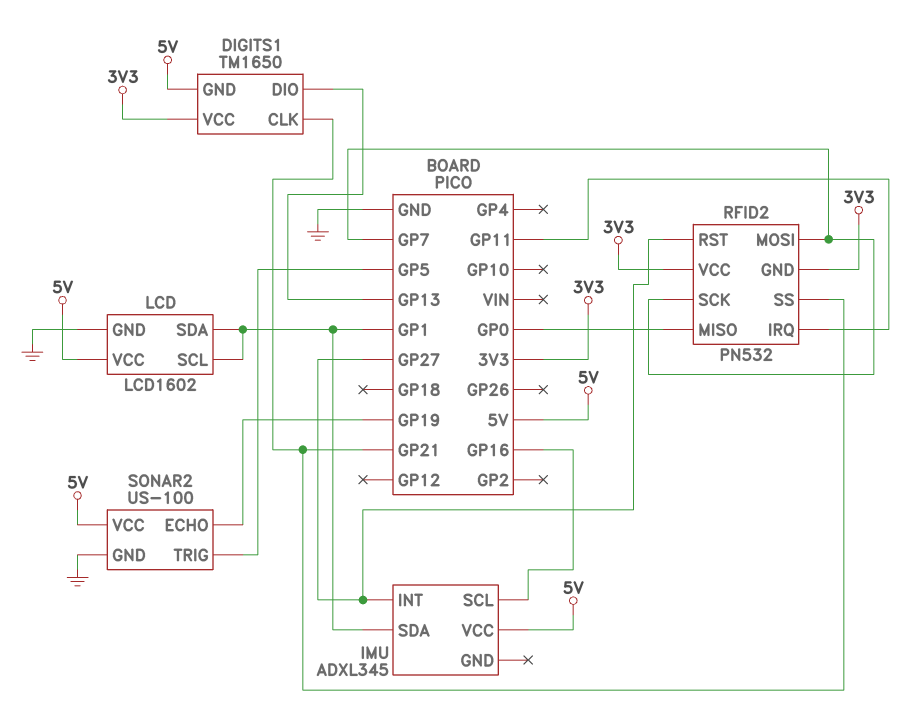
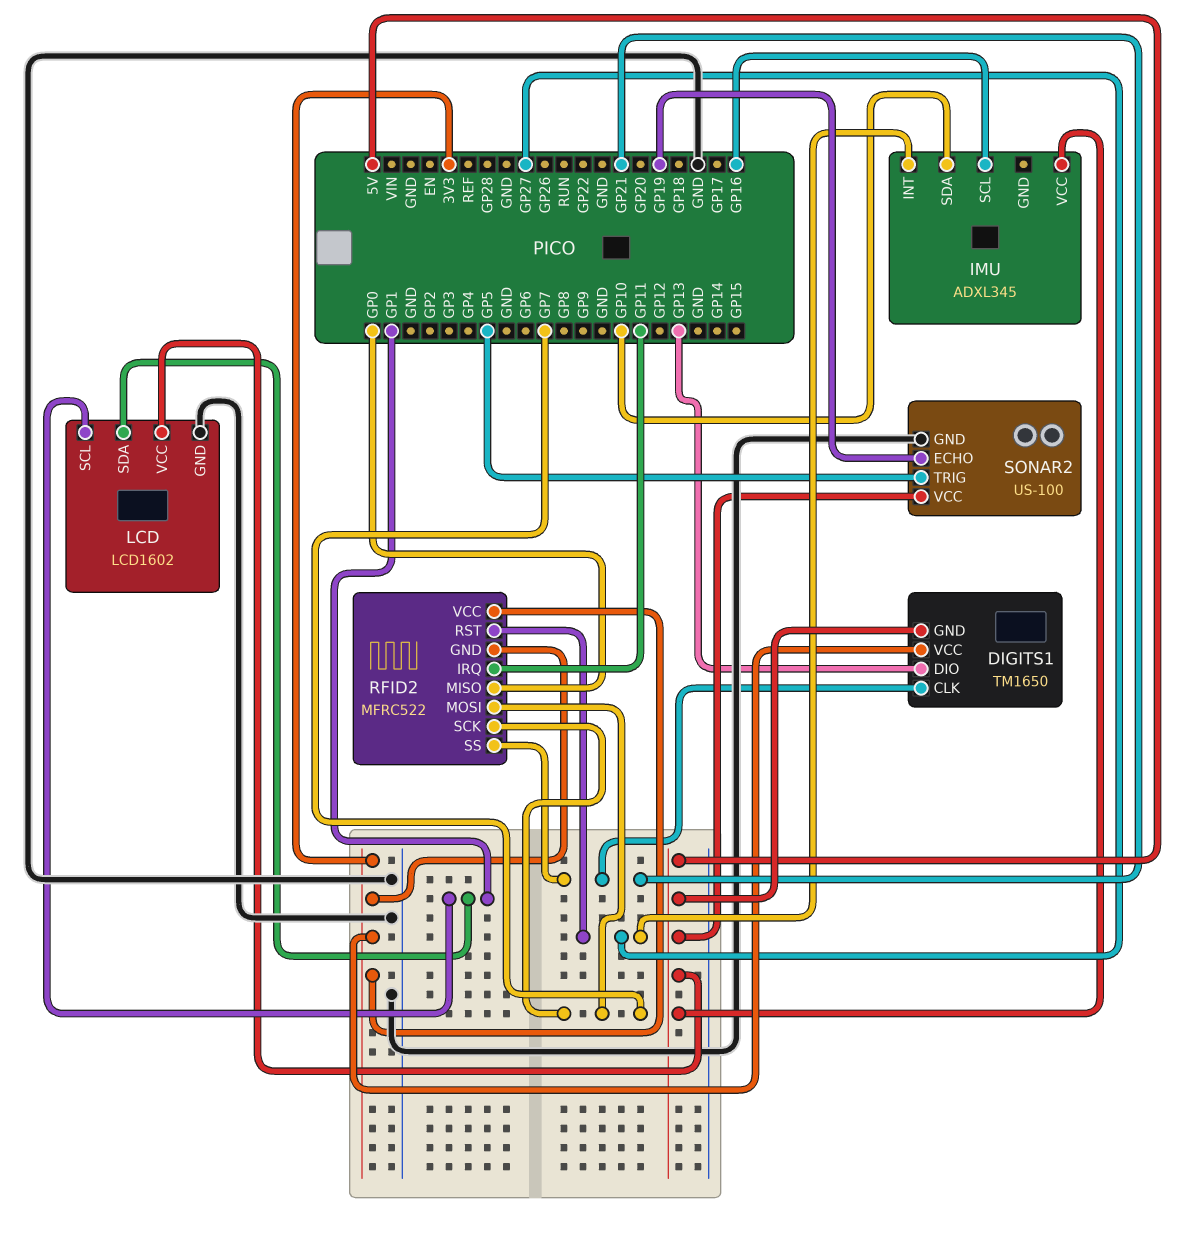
IMU pin SDA: GP1 -> GP10
RFID2: PN532 -> MFRC522

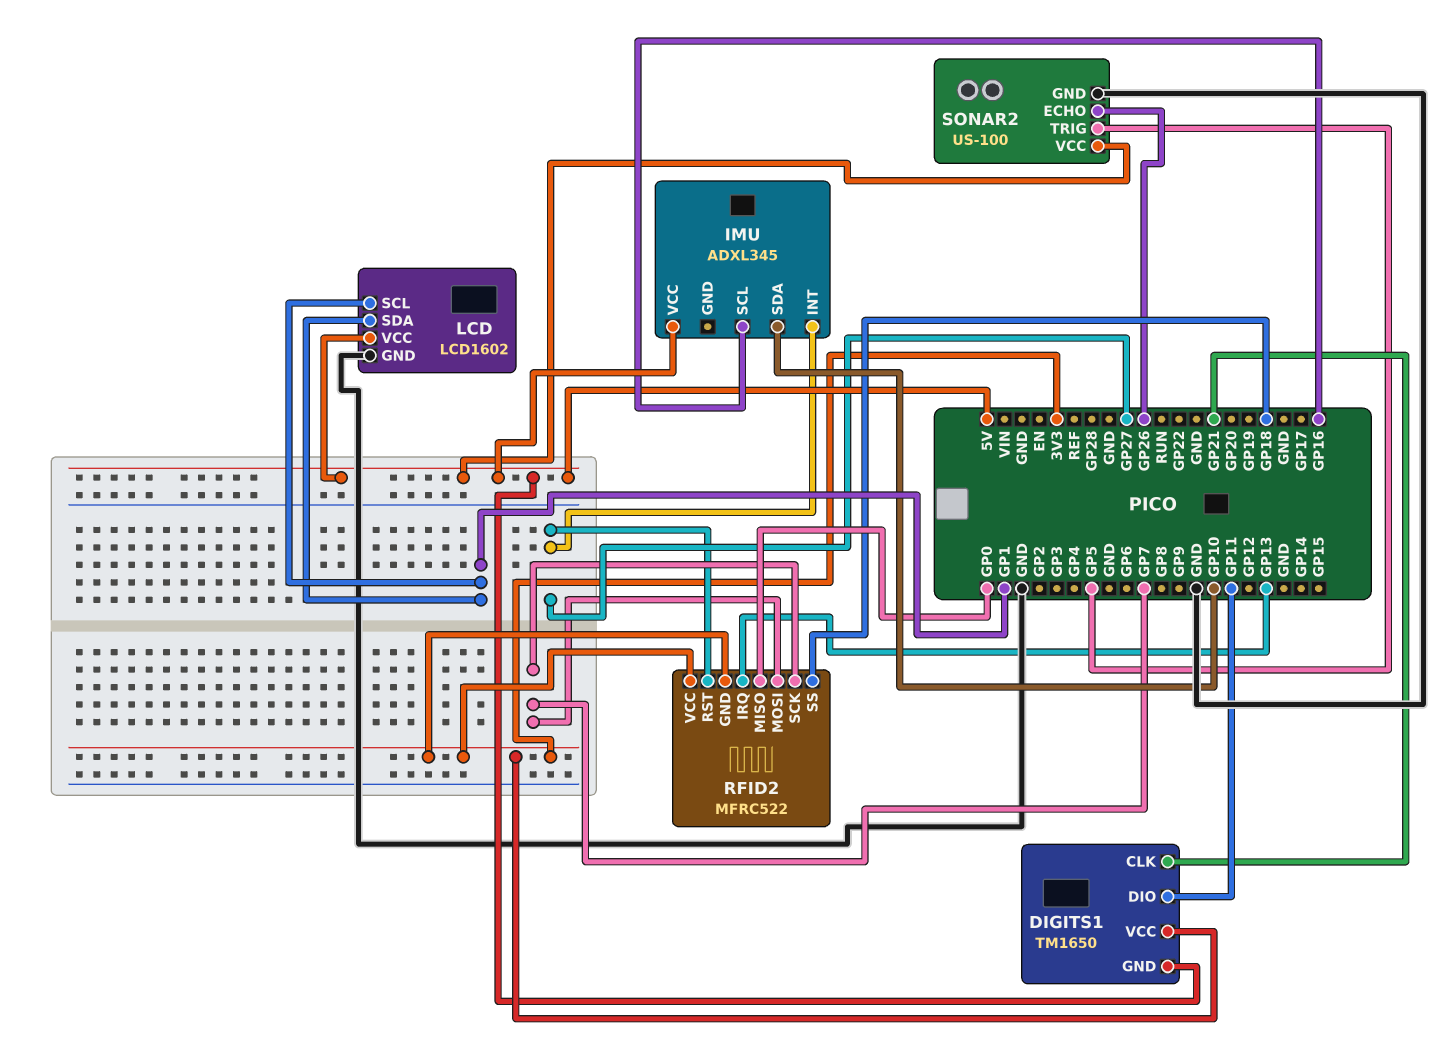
DIGITS1 pin DIO: GP13 -> GP11
RFID2 pin IRQ: GP11 -> GP13
RFID2 pin SS: GP21 -> GP18
SONAR2 pin ECHO: GP19 -> GP26

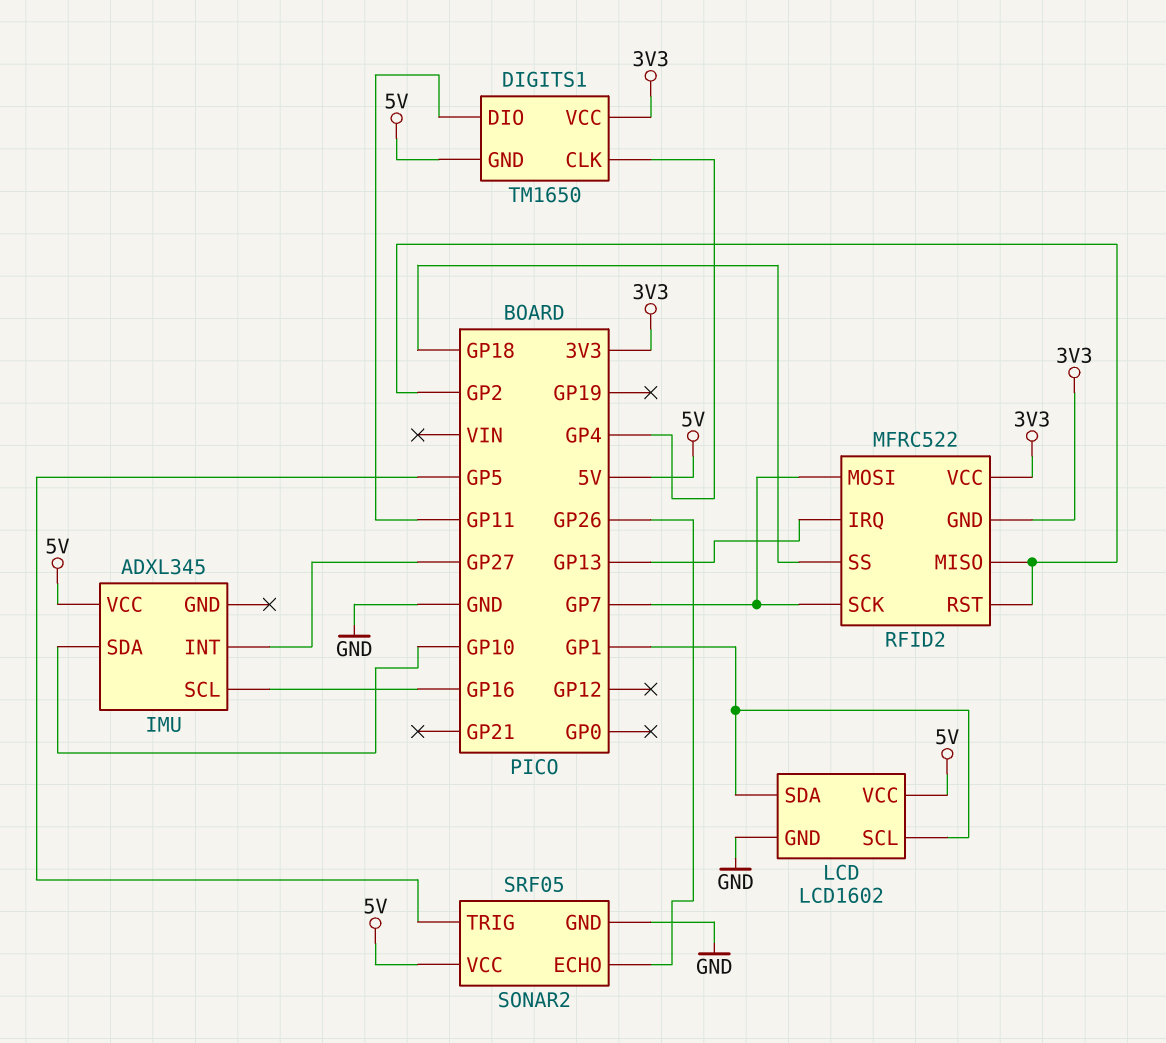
DIGITS1 pin CLK: GP21 -> GP4
RFID2 pin MISO: GP0 -> GP2
RFID2 pin RST: GP27 -> GP2
SONAR2: US-100 -> SRF05

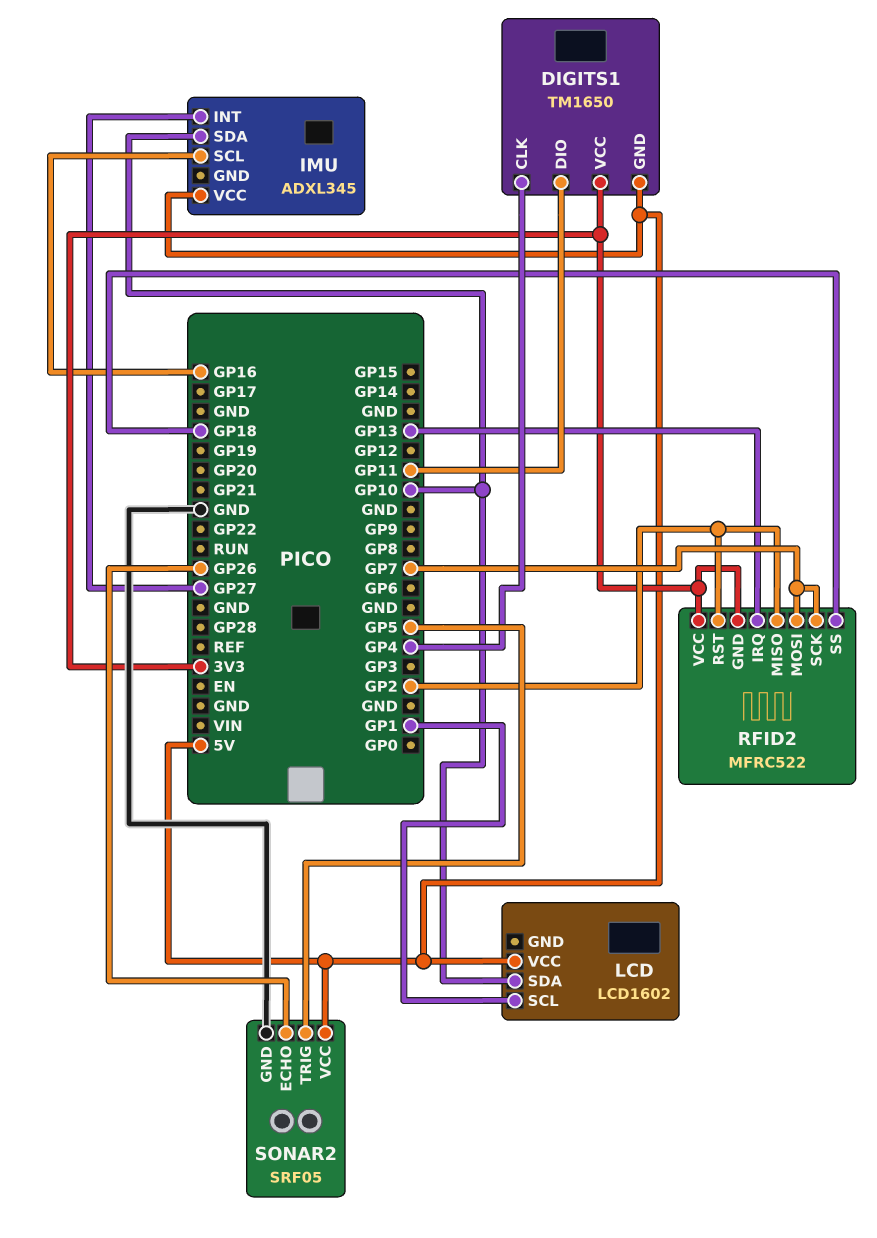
LCD pin GND: GND -> none
LCD pin SDA: GP1 -> GP10

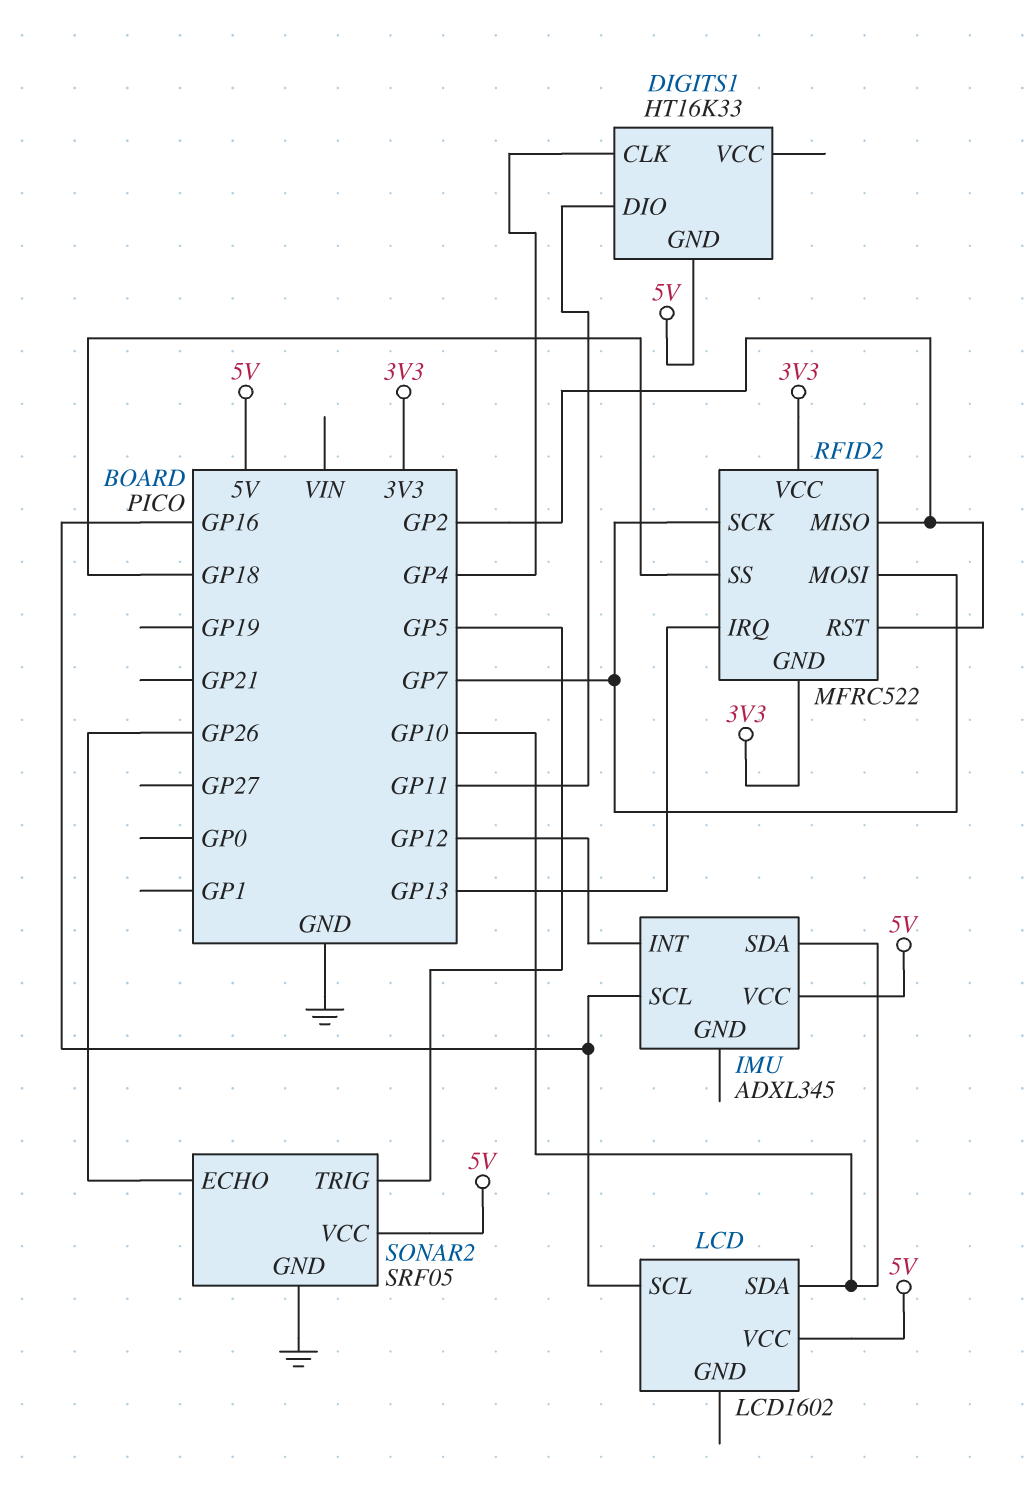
DIGITS1: TM1650 -> HT16K33
DIGITS1 pin VCC: 3V3 -> none
IMU pin INT: GP27 -> GP12
LCD pin SCL: GP1 -> GP16

